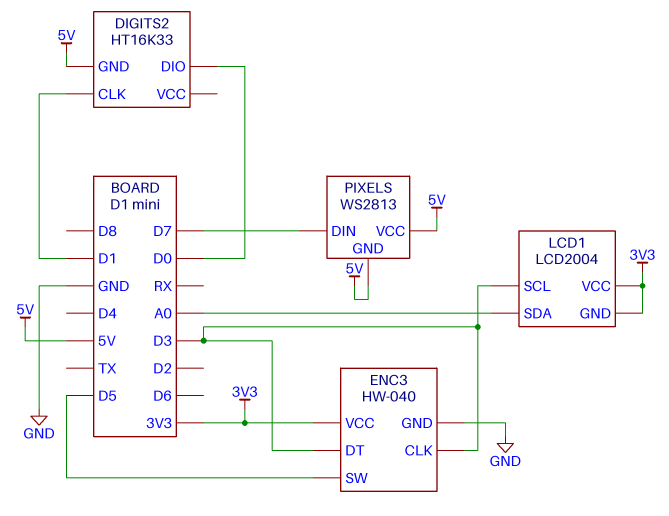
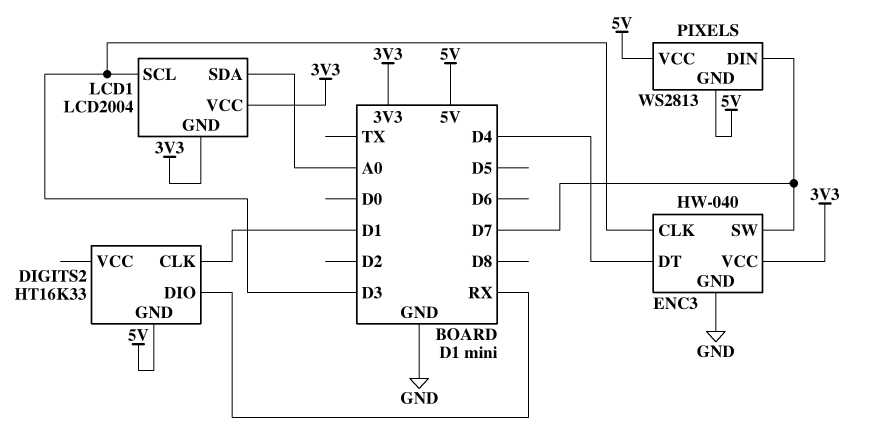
DIGITS2 pin DIO: D0 -> RX
ENC3 pin DT: D3 -> D4
ENC3 pin SW: D5 -> D7

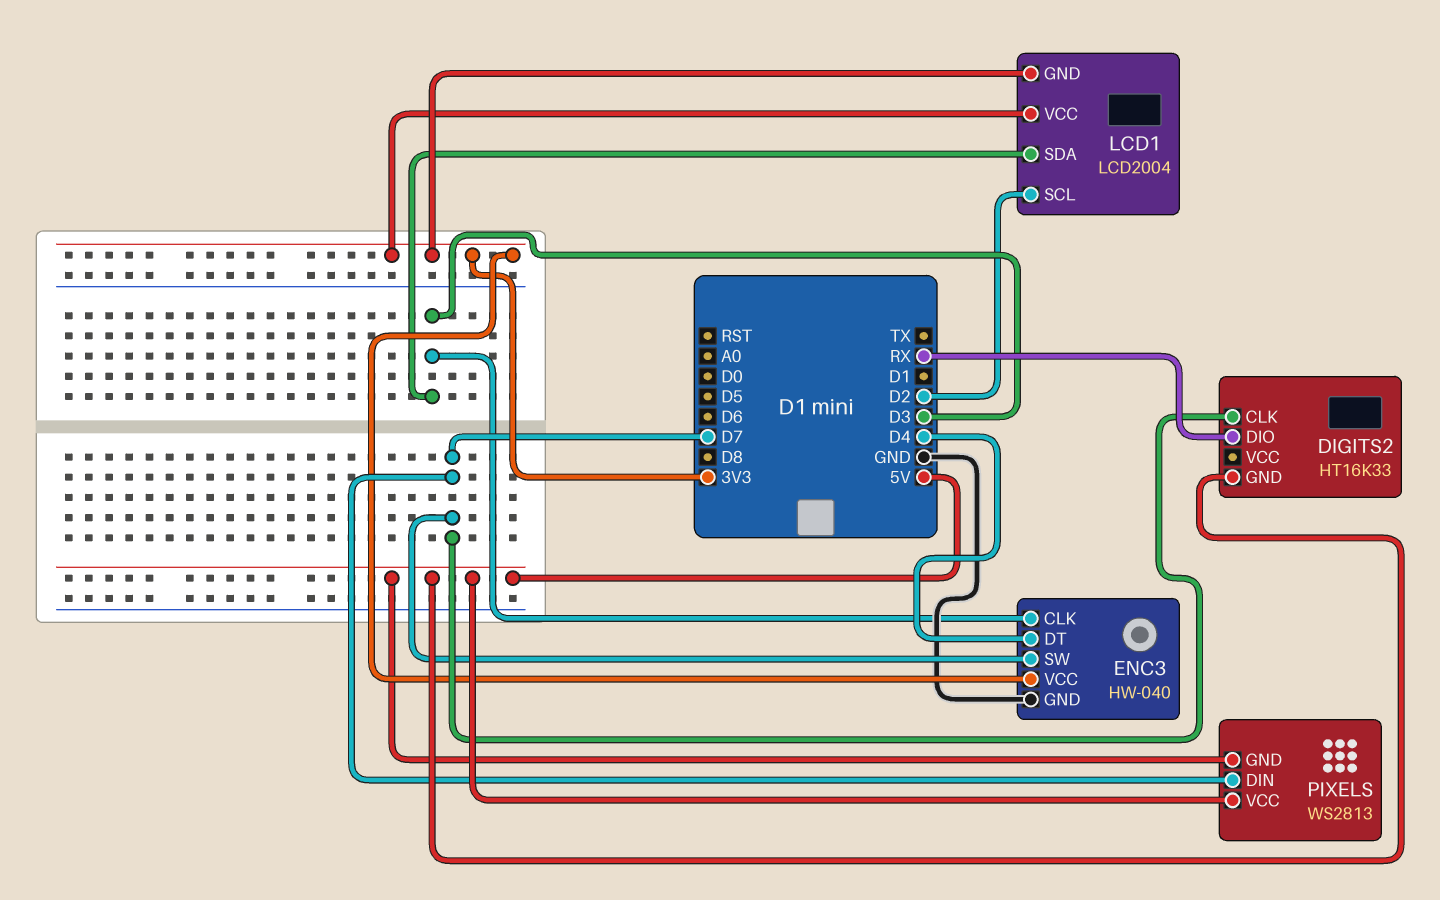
DIGITS2 pin CLK: D1 -> D7
LCD1 pin SCL: D3 -> D2
LCD1 pin SDA: A0 -> D3

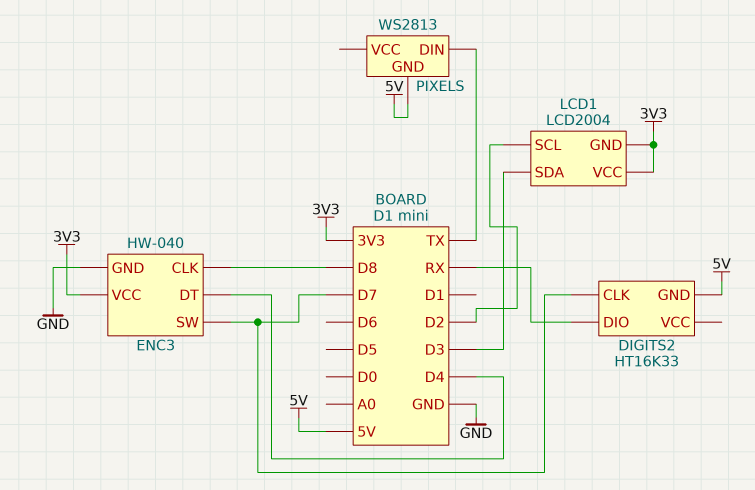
ENC3 pin CLK: D3 -> D8
PIXELS pin DIN: D7 -> TX
PIXELS pin VCC: 5V -> none

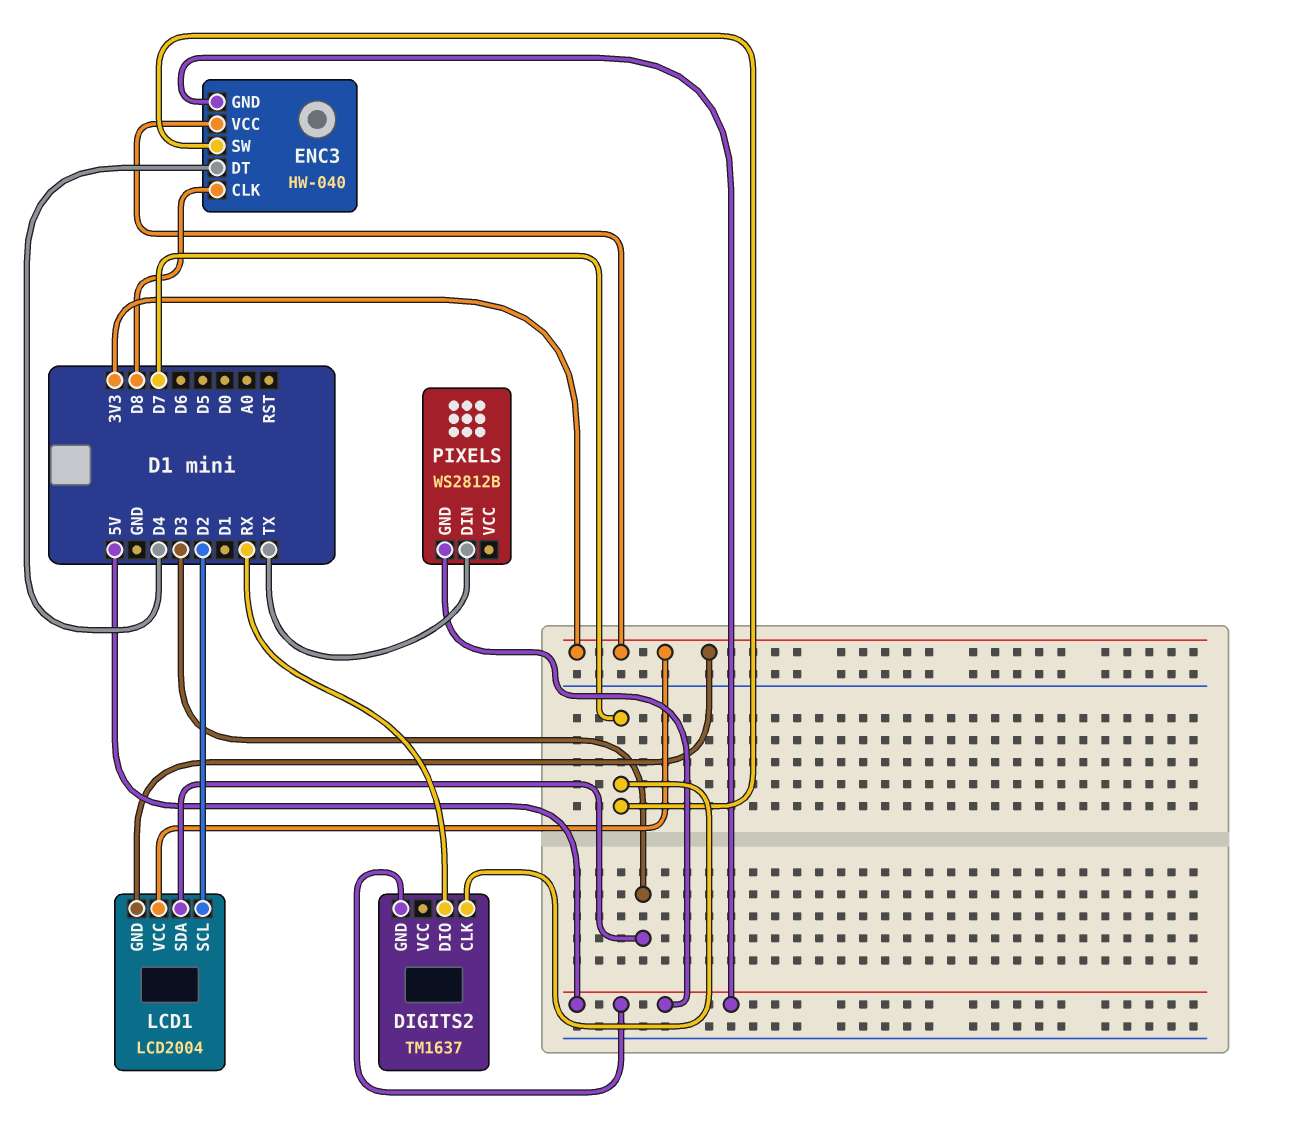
DIGITS2: HT16K33 -> TM1637
ENC3 pin GND: GND -> 5V
PIXELS: WS2813 -> WS2812B

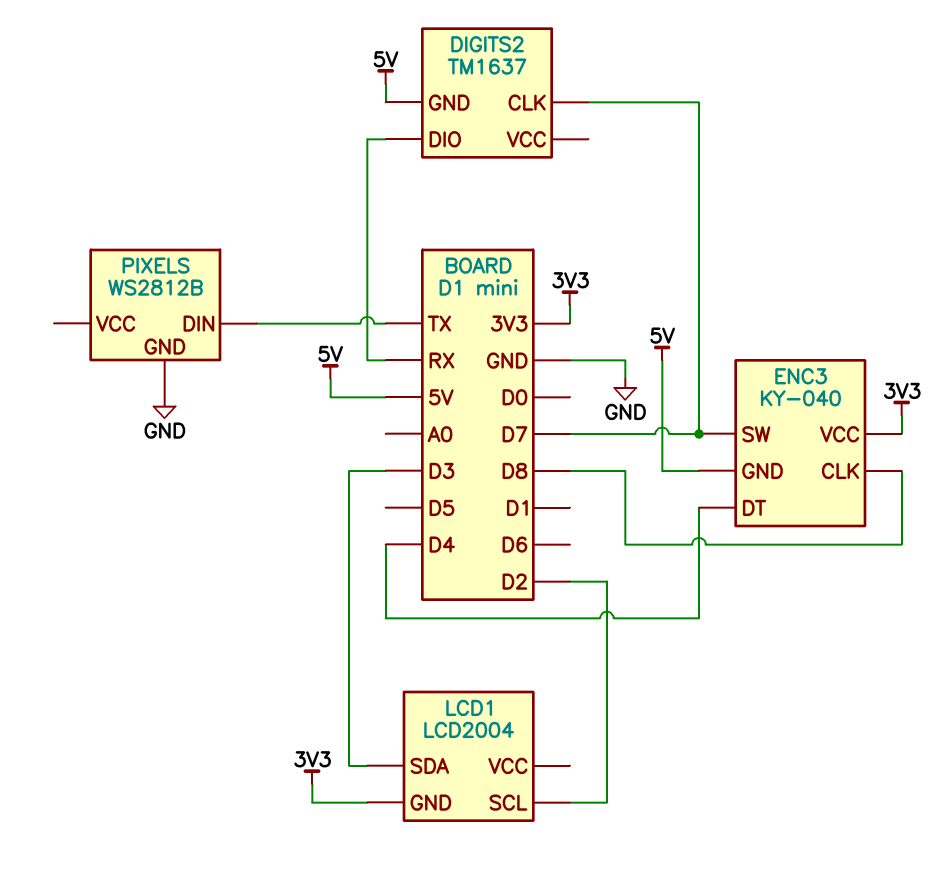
ENC3: HW-040 -> KY-040
LCD1 pin VCC: 3V3 -> none
PIXELS pin GND: 5V -> GND

